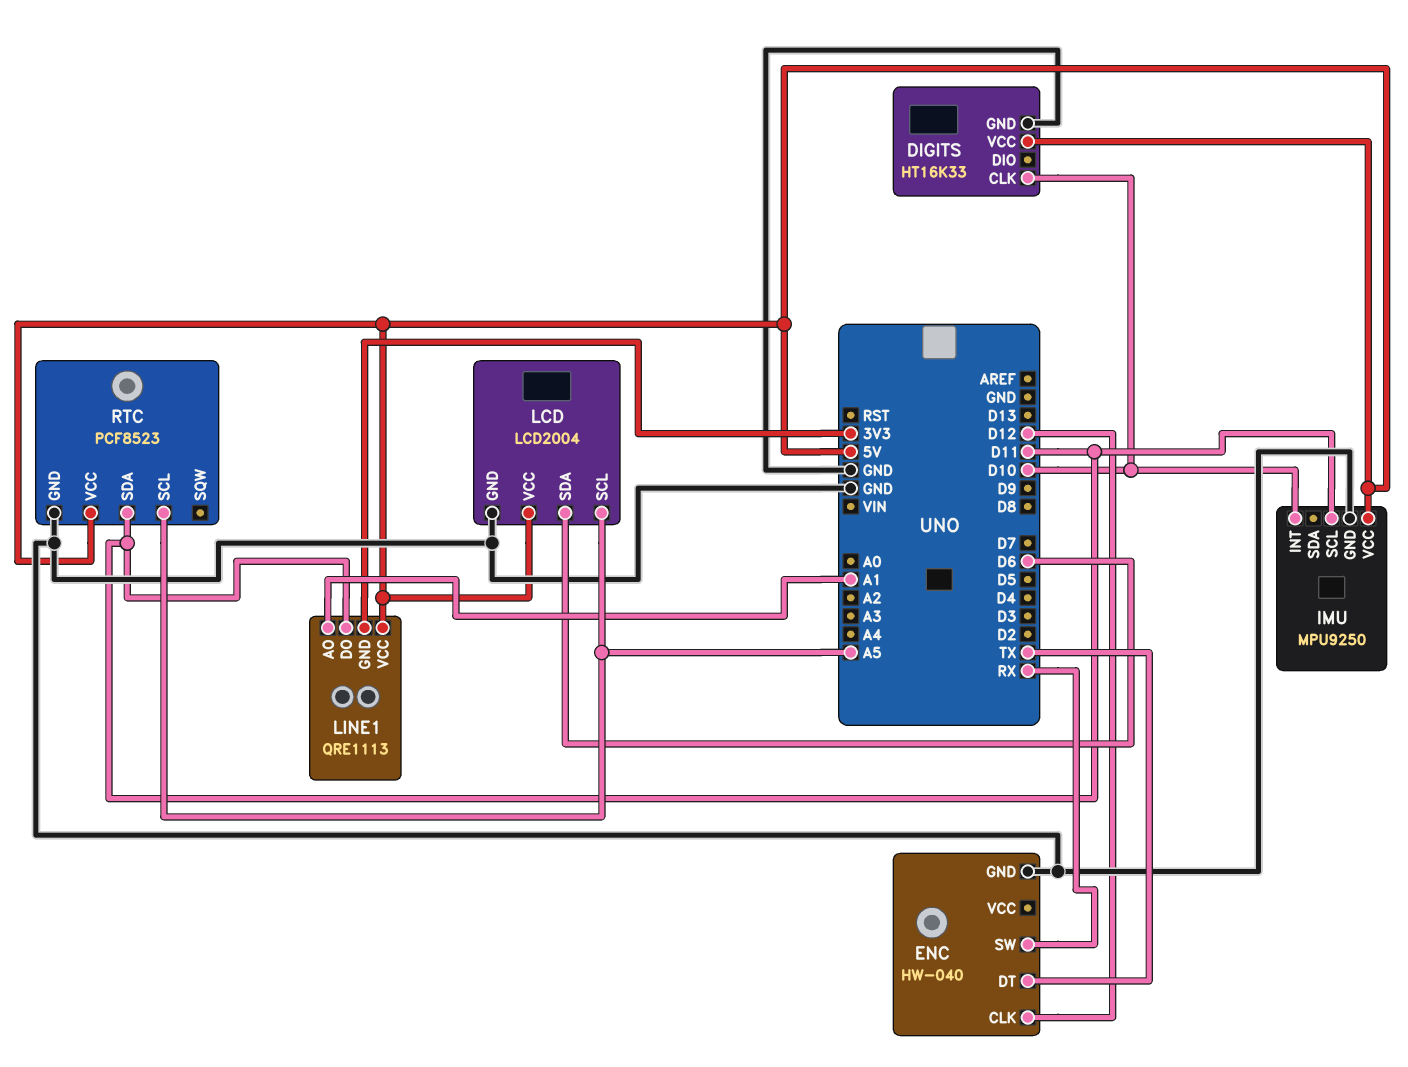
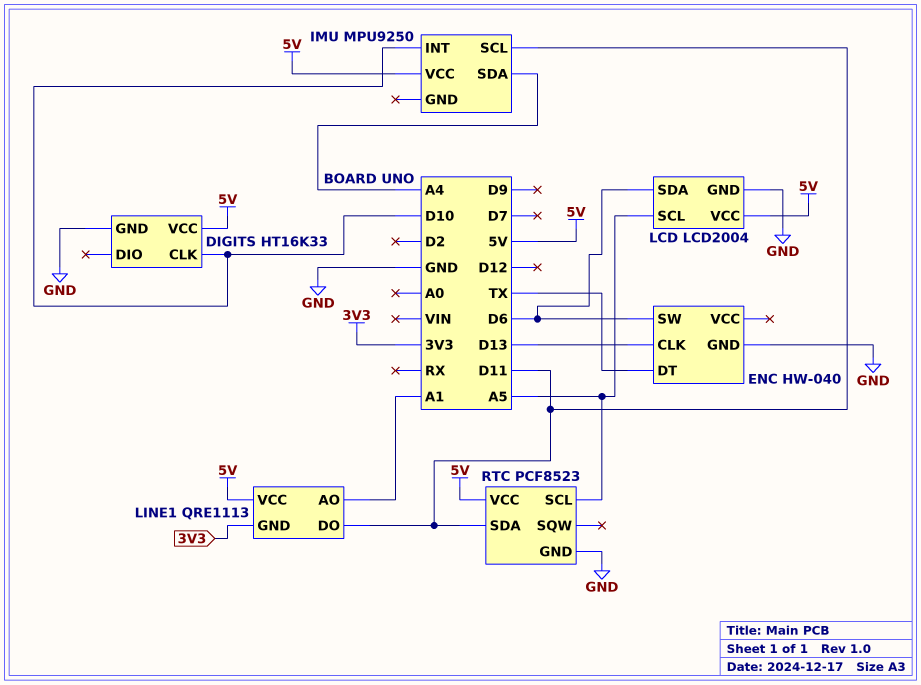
ENC pin CLK: D12 -> D13
ENC pin SW: RX -> D6
IMU pin GND: GND -> none
IMU pin SDA: none -> A4

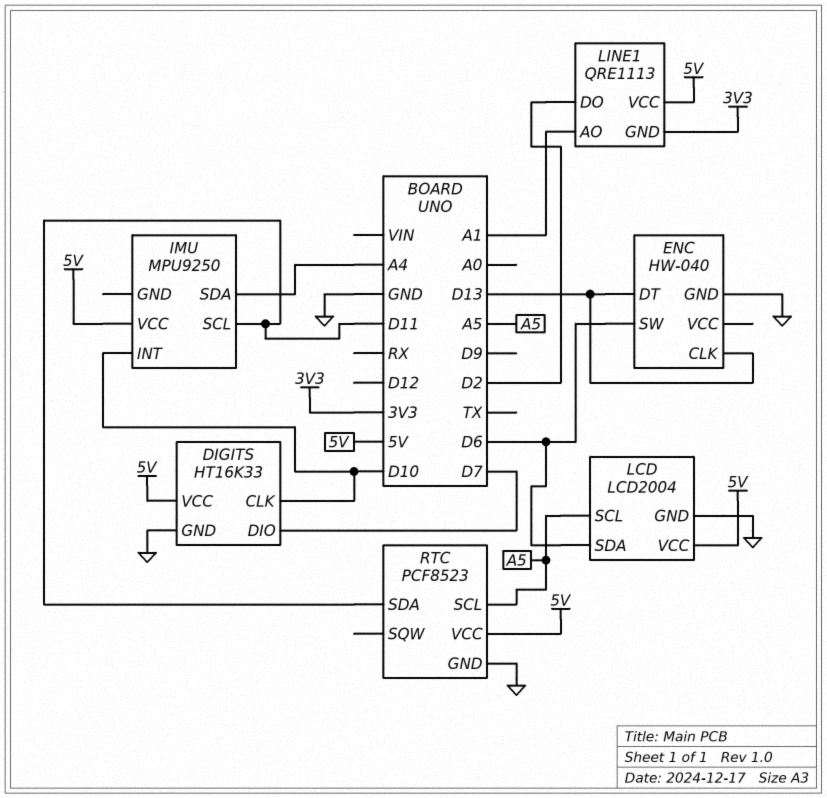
DIGITS pin DIO: none -> D7
ENC pin DT: TX -> D13
LINE1 pin DO: D11 -> D2

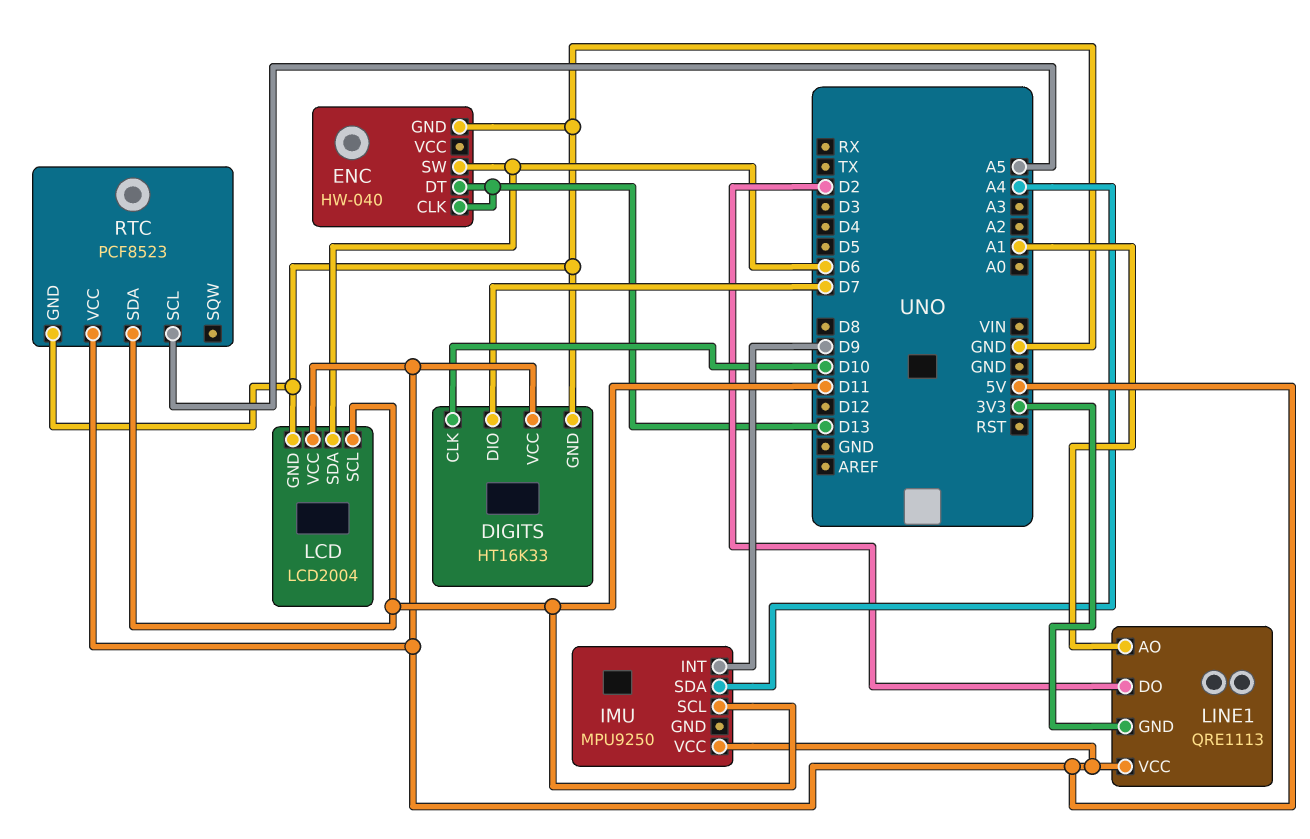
IMU pin INT: D10 -> D9
LCD pin SCL: A5 -> D11

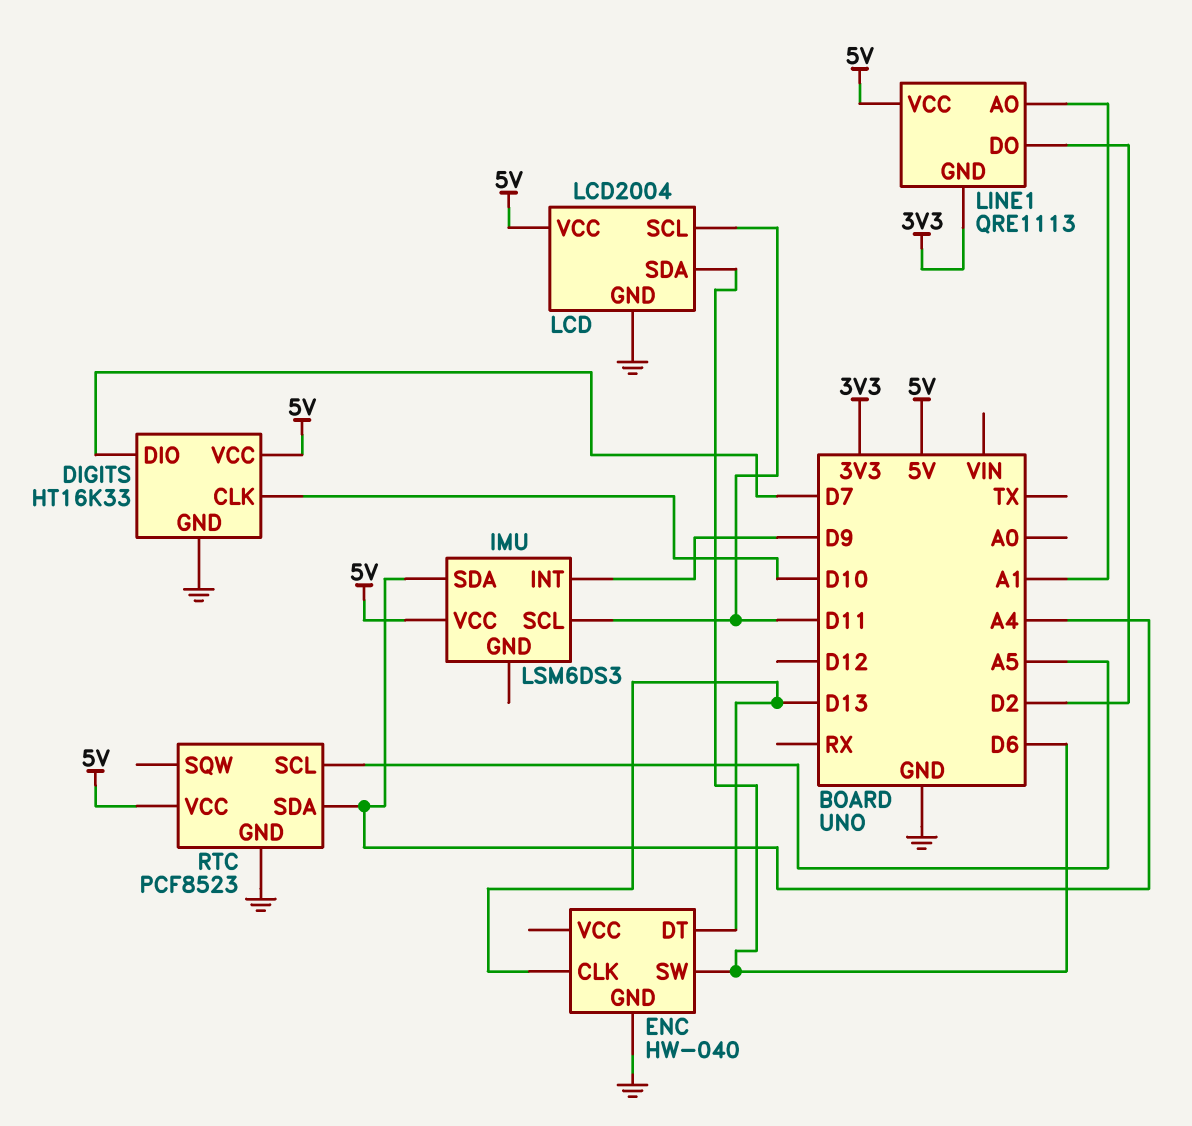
IMU: MPU9250 -> LSM6DS3
RTC pin SDA: D11 -> A4

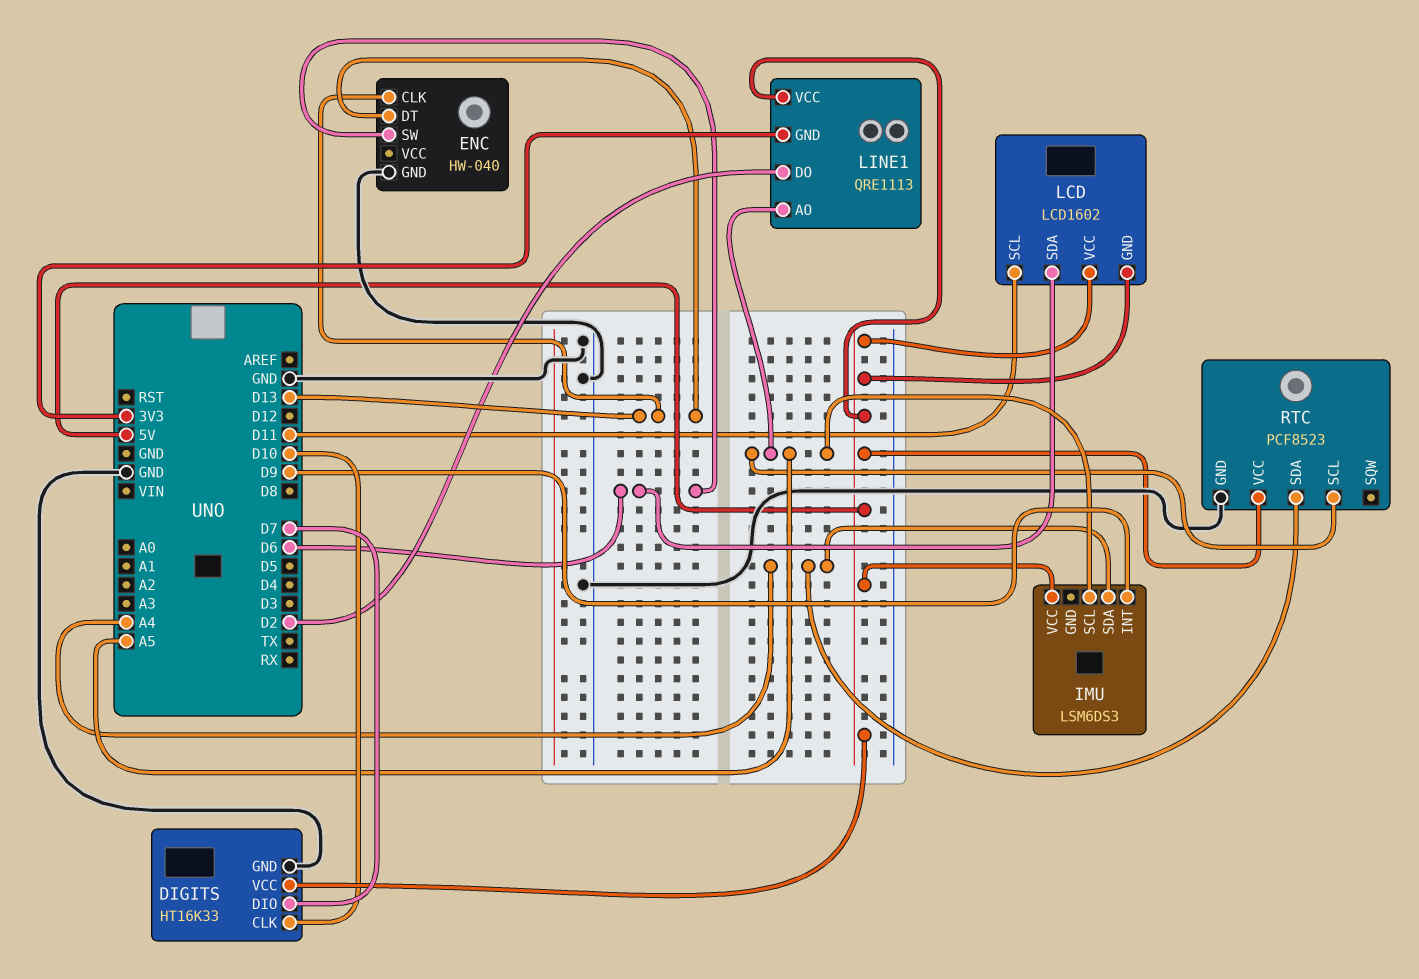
IMU pin SCL: D11 -> A5
LCD: LCD2004 -> LCD1602
LCD pin GND: GND -> 5V
LINE1 pin AO: A1 -> A5

